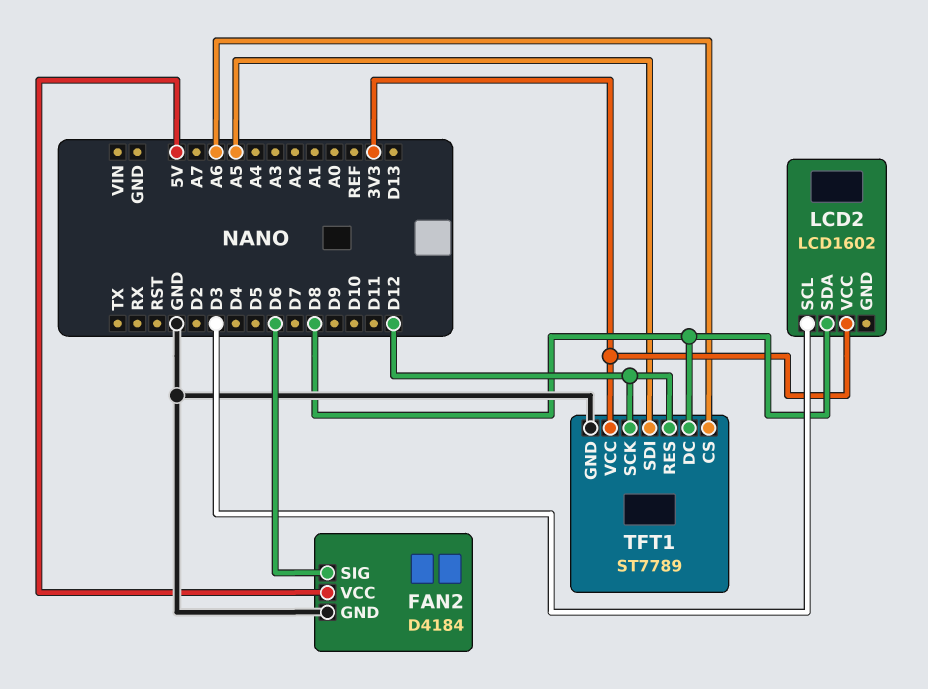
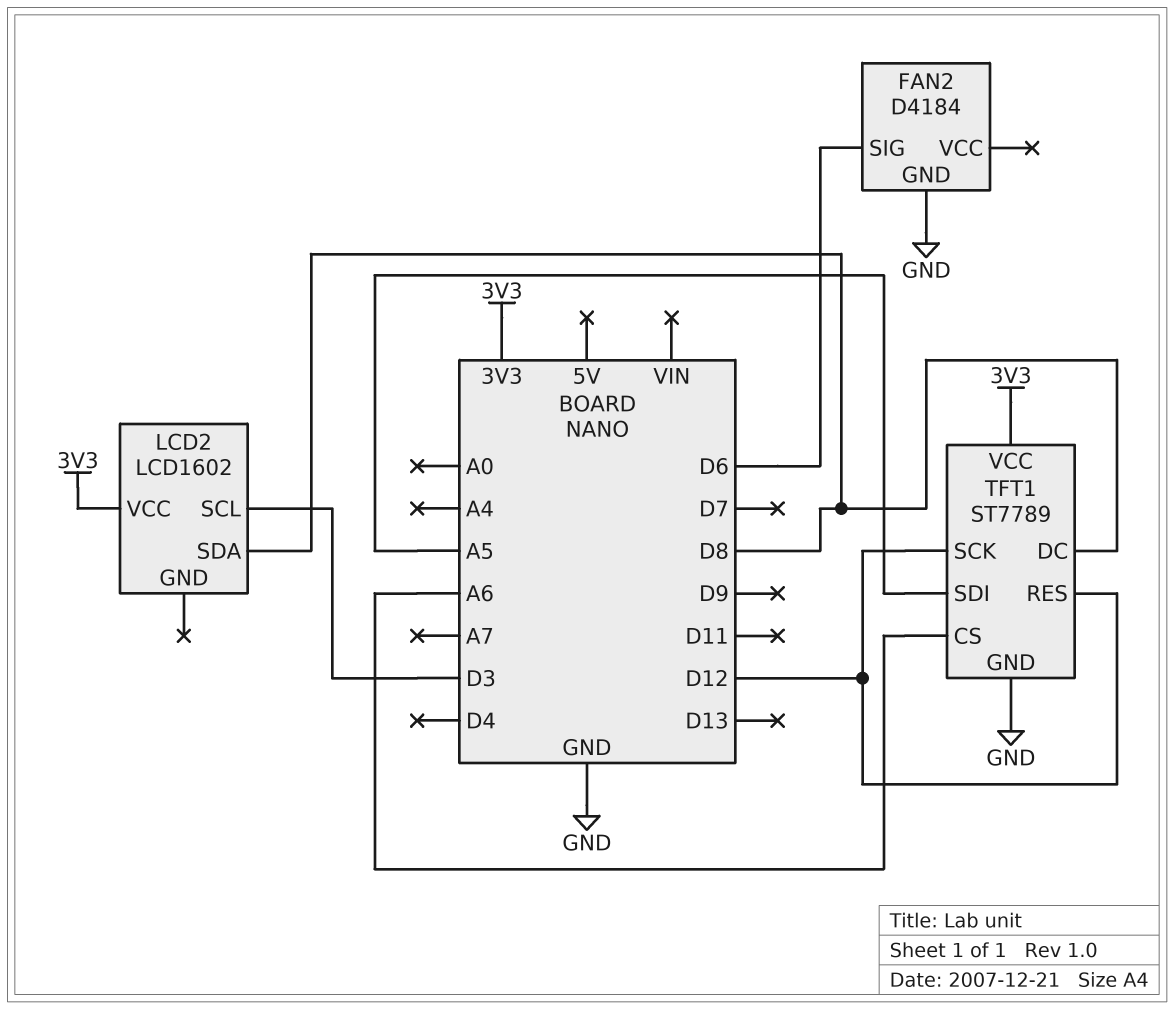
FAN2 pin VCC: 5V -> none

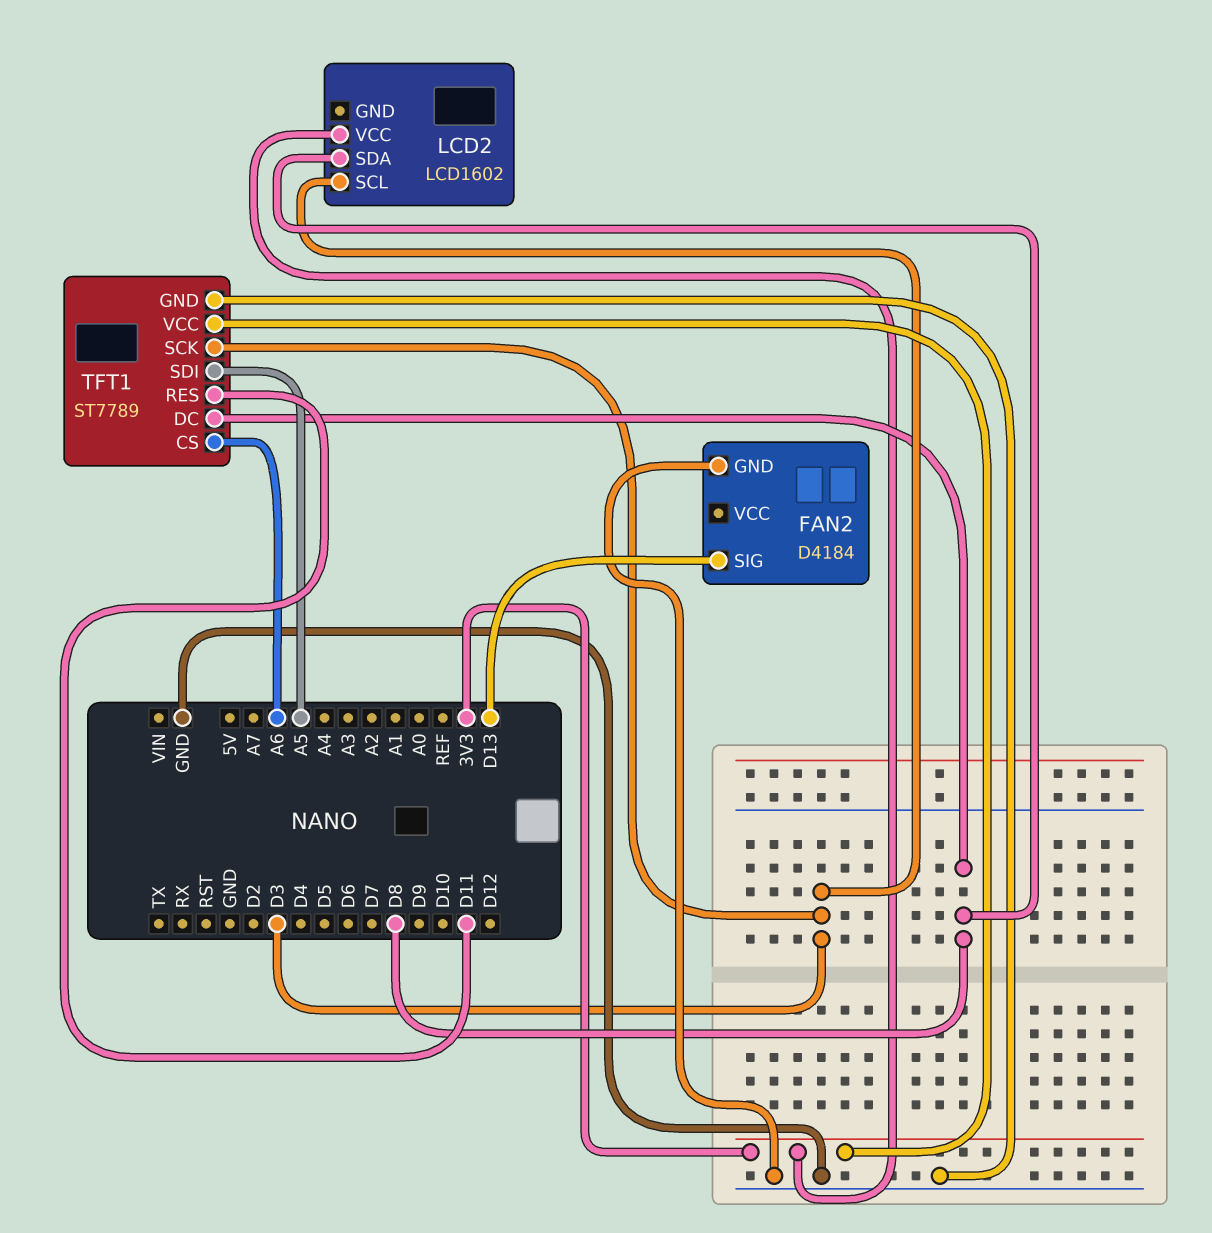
FAN2 pin SIG: D6 -> D13
TFT1 pin RES: D12 -> D11
TFT1 pin SCK: D12 -> D3

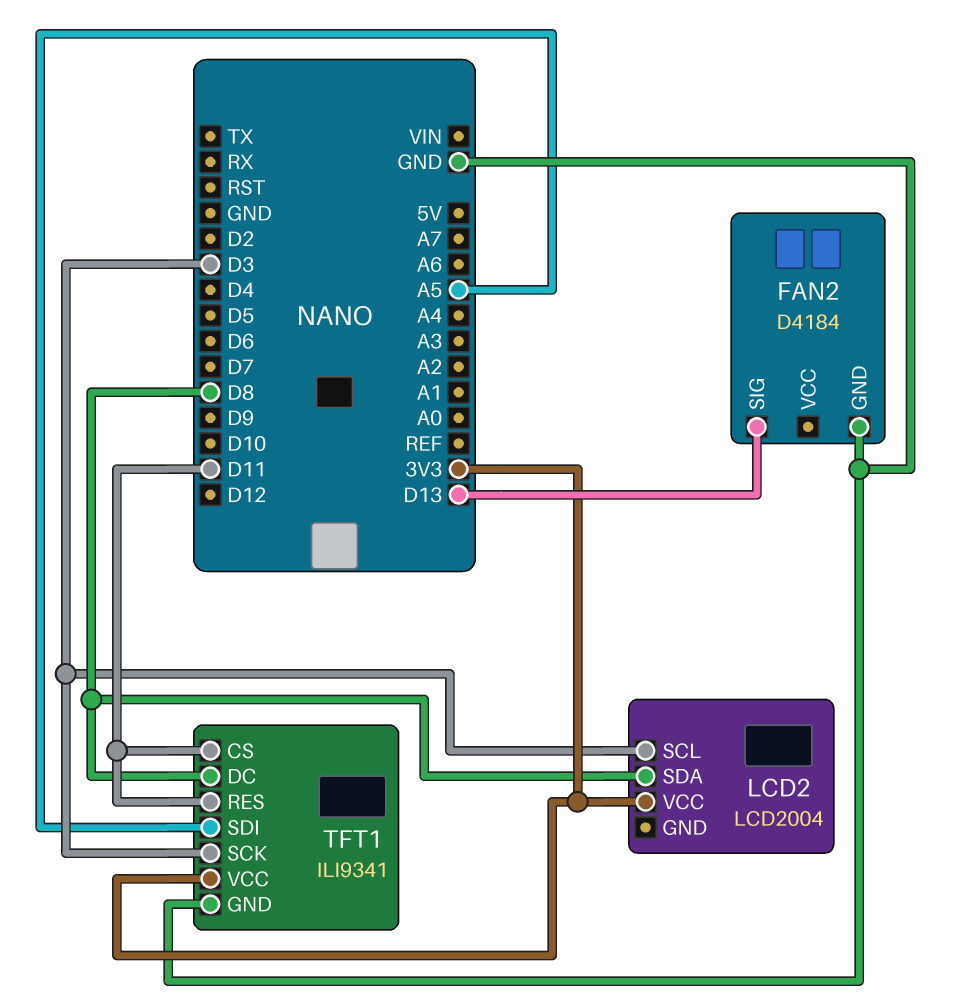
LCD2: LCD1602 -> LCD2004
TFT1: ST7789 -> ILI9341
TFT1 pin CS: A6 -> D11

